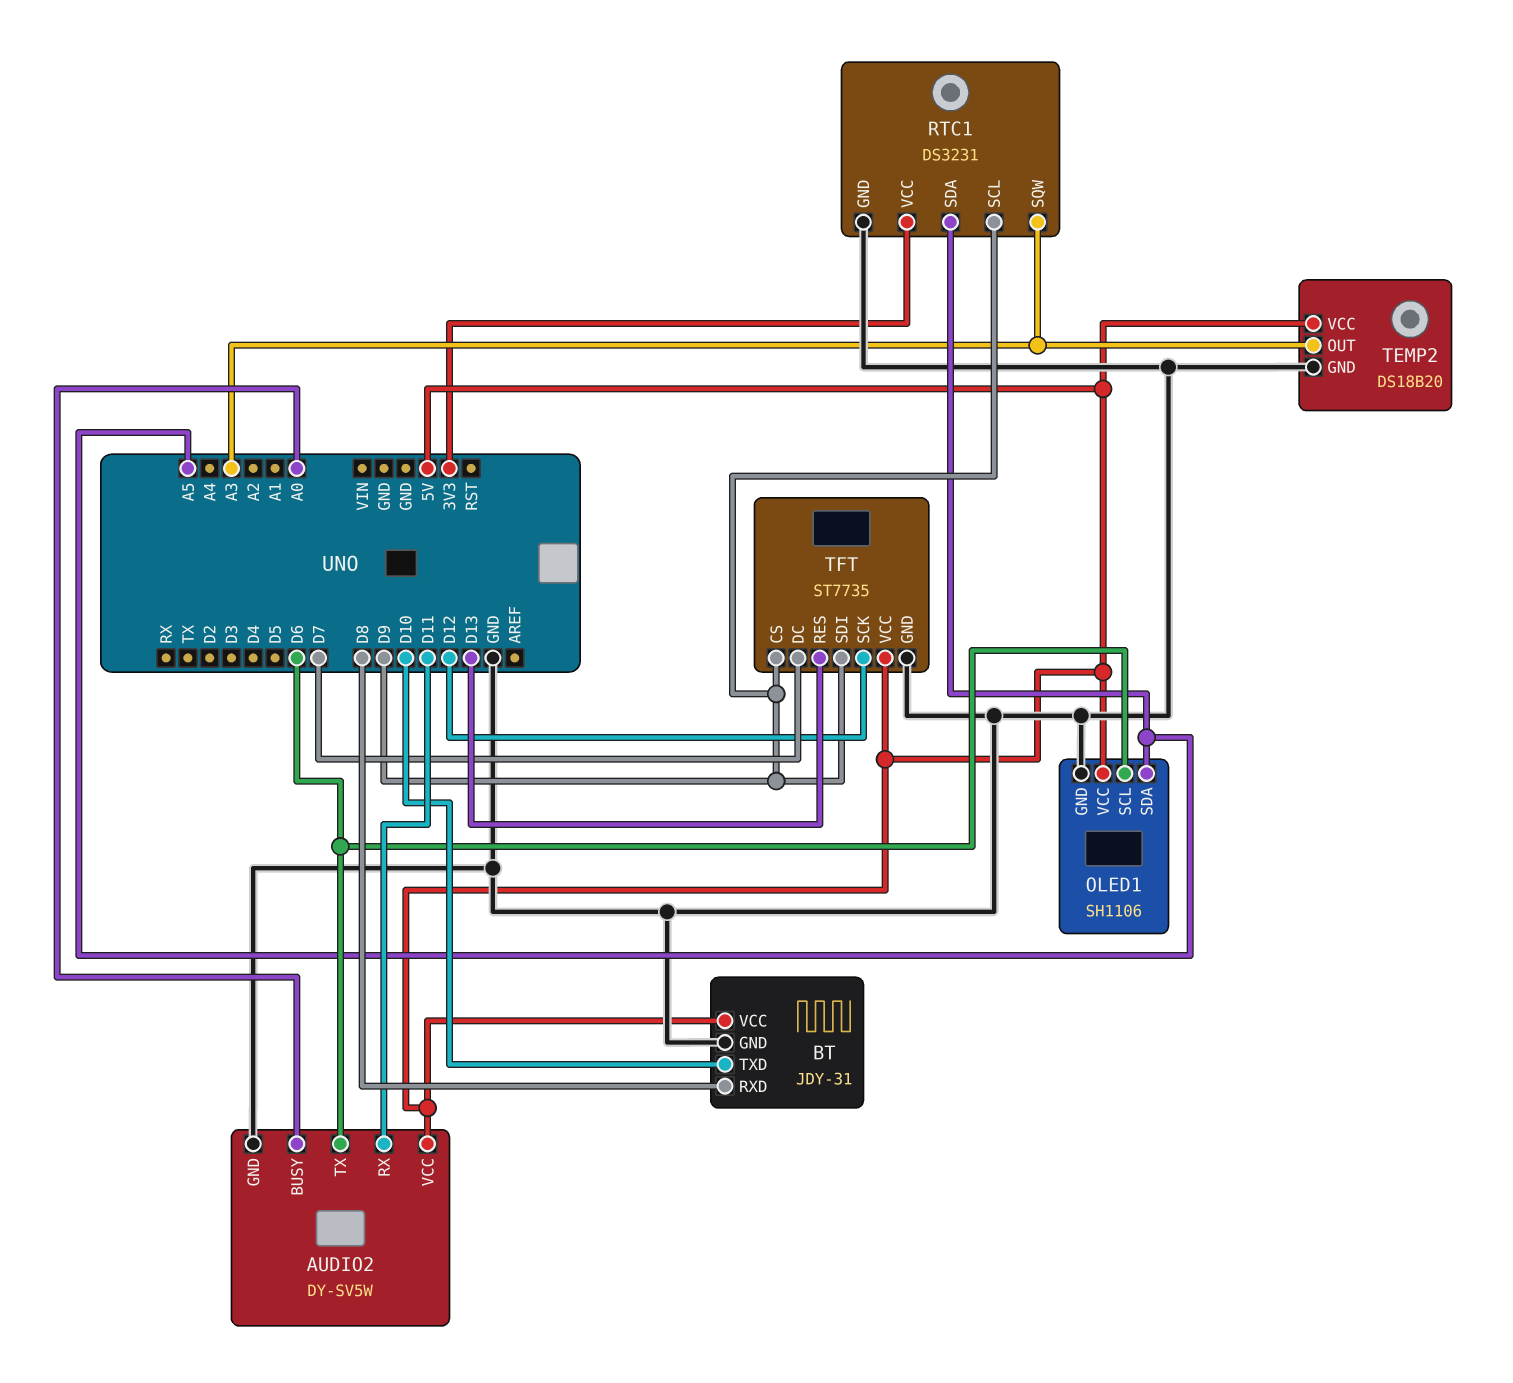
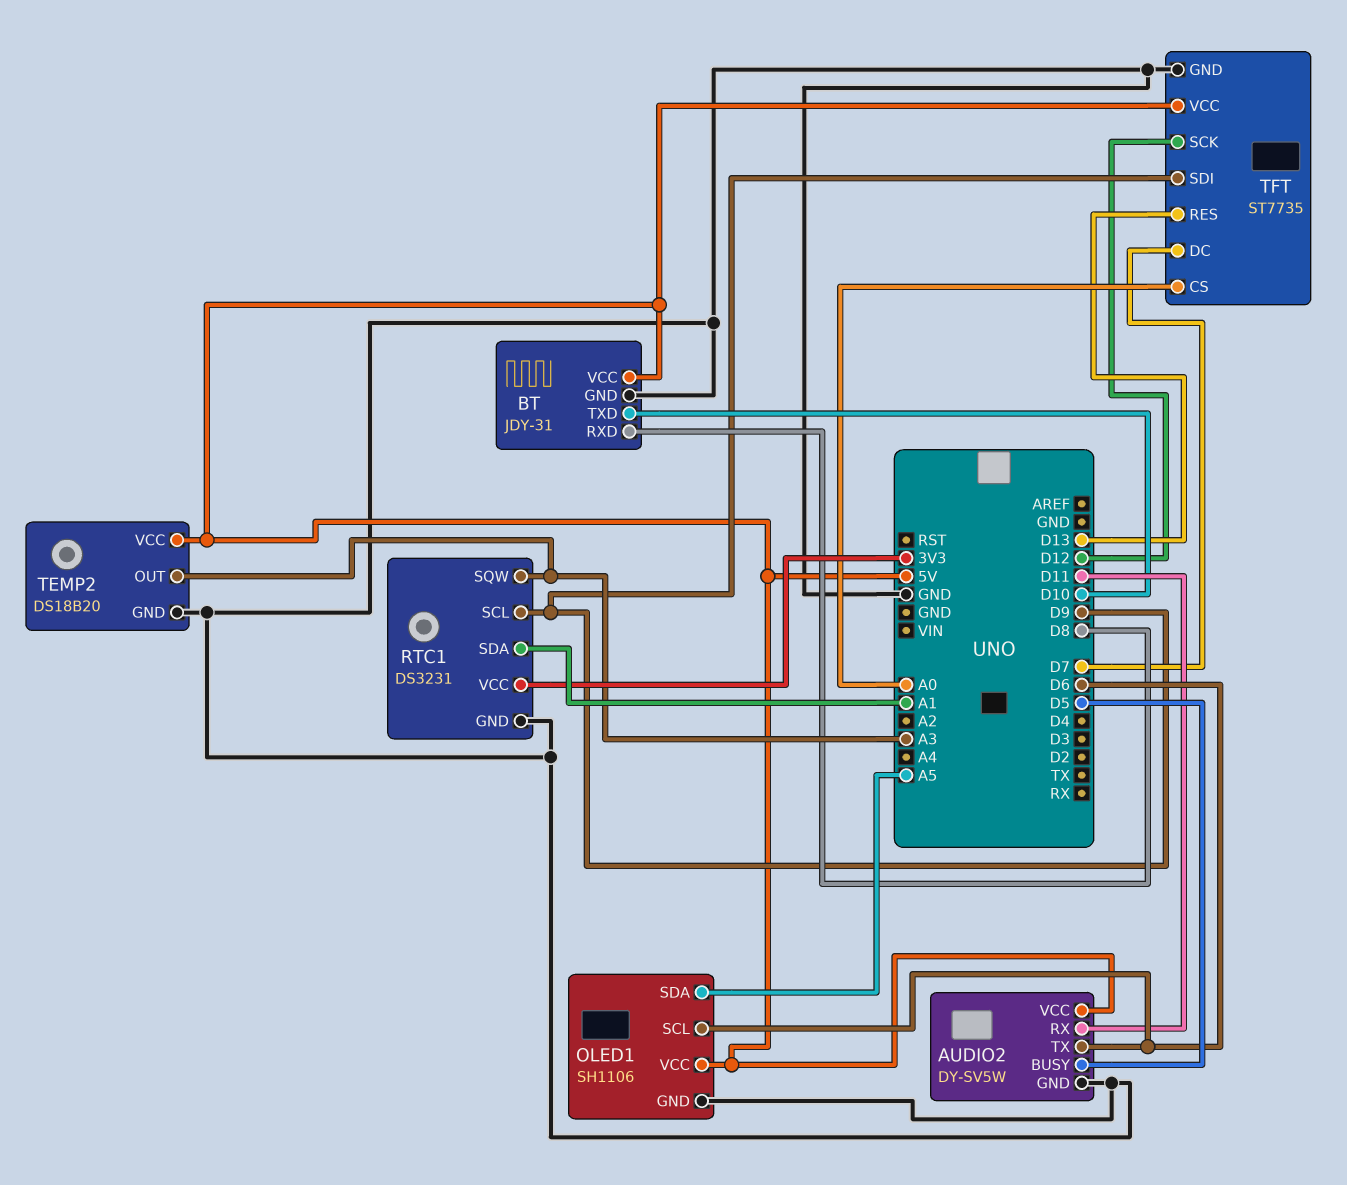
AUDIO2 pin BUSY: A0 -> D5
RTC1 pin SDA: A5 -> A1
TFT pin CS: D9 -> A0

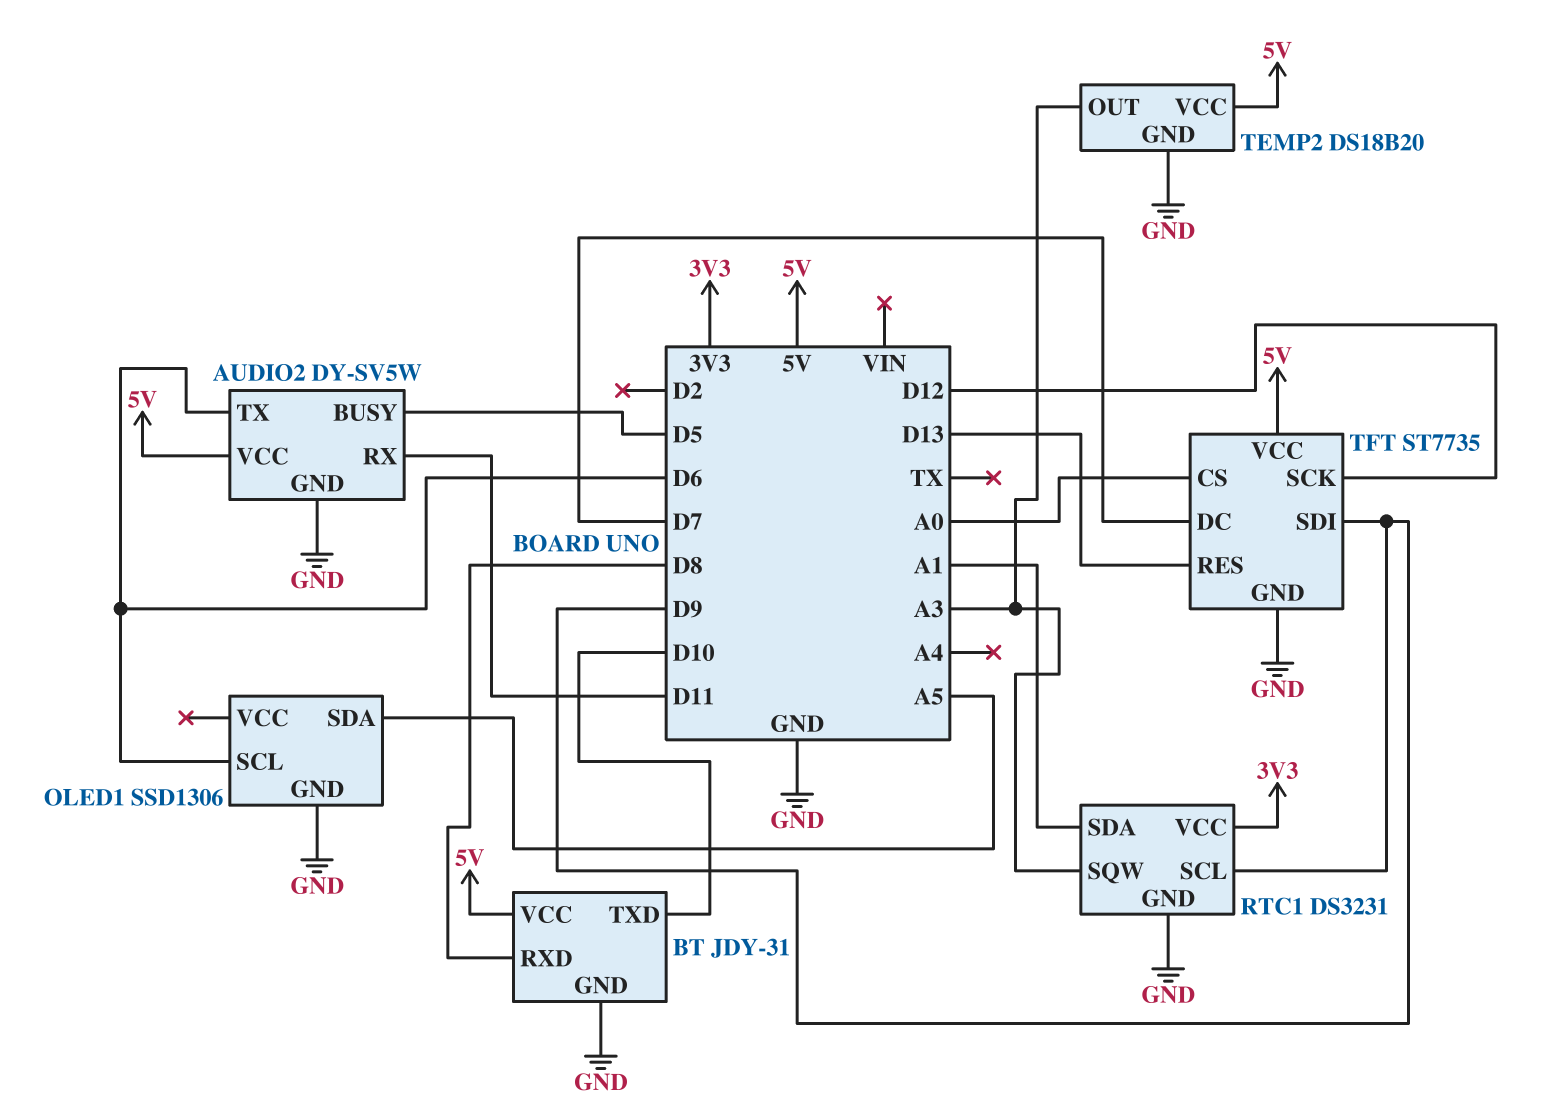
OLED1: SH1106 -> SSD1306
OLED1 pin VCC: 5V -> none

